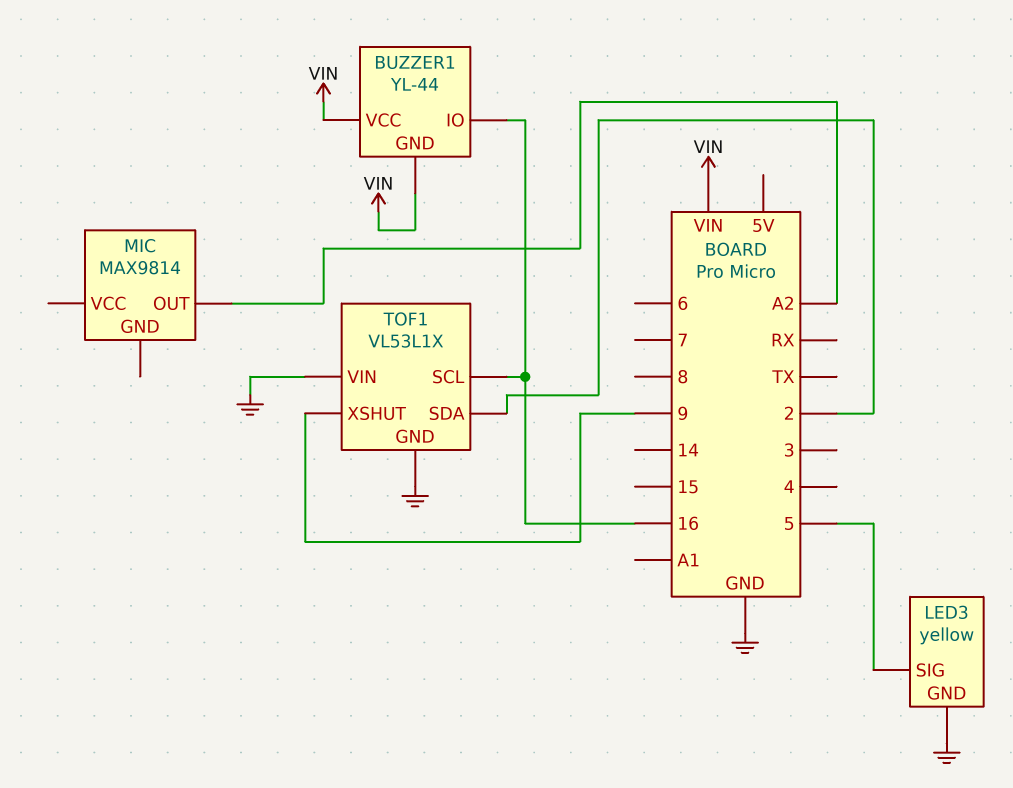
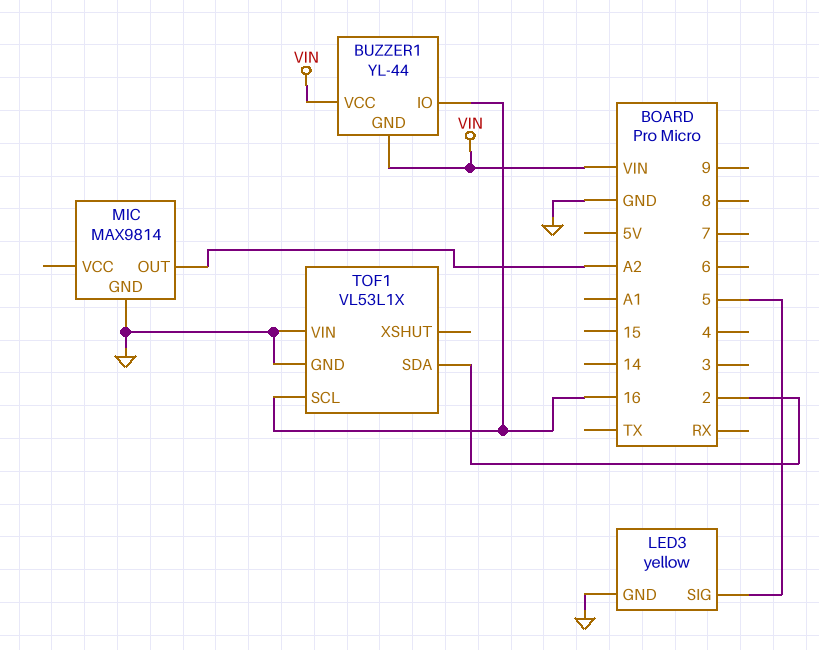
MIC pin GND: none -> GND
TOF1 pin XSHUT: 9 -> none

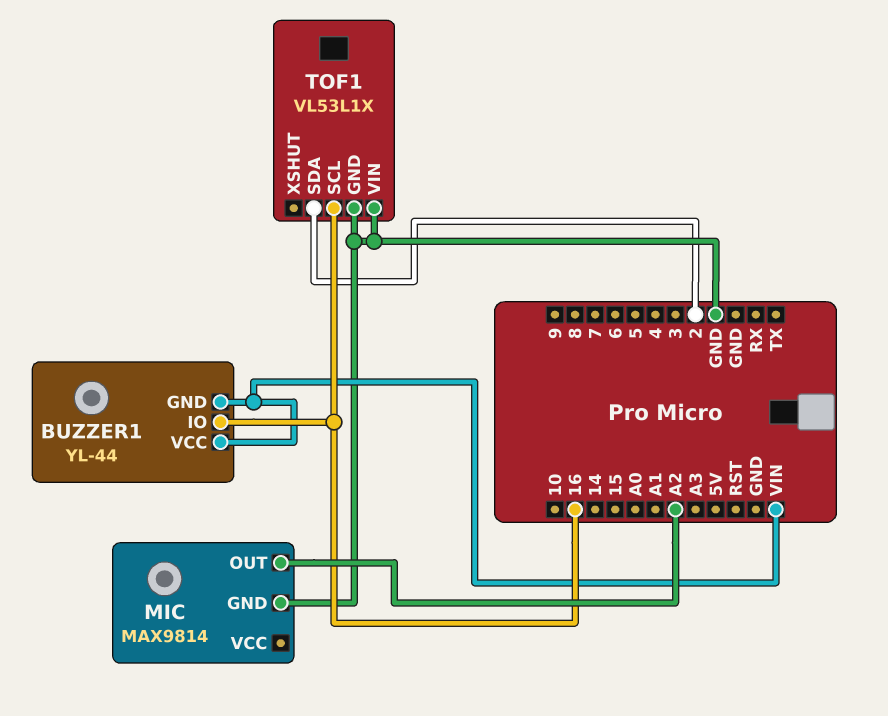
LED3: yellow -> none
LED3 pin GND: GND -> none
LED3 pin SIG: 5 -> none

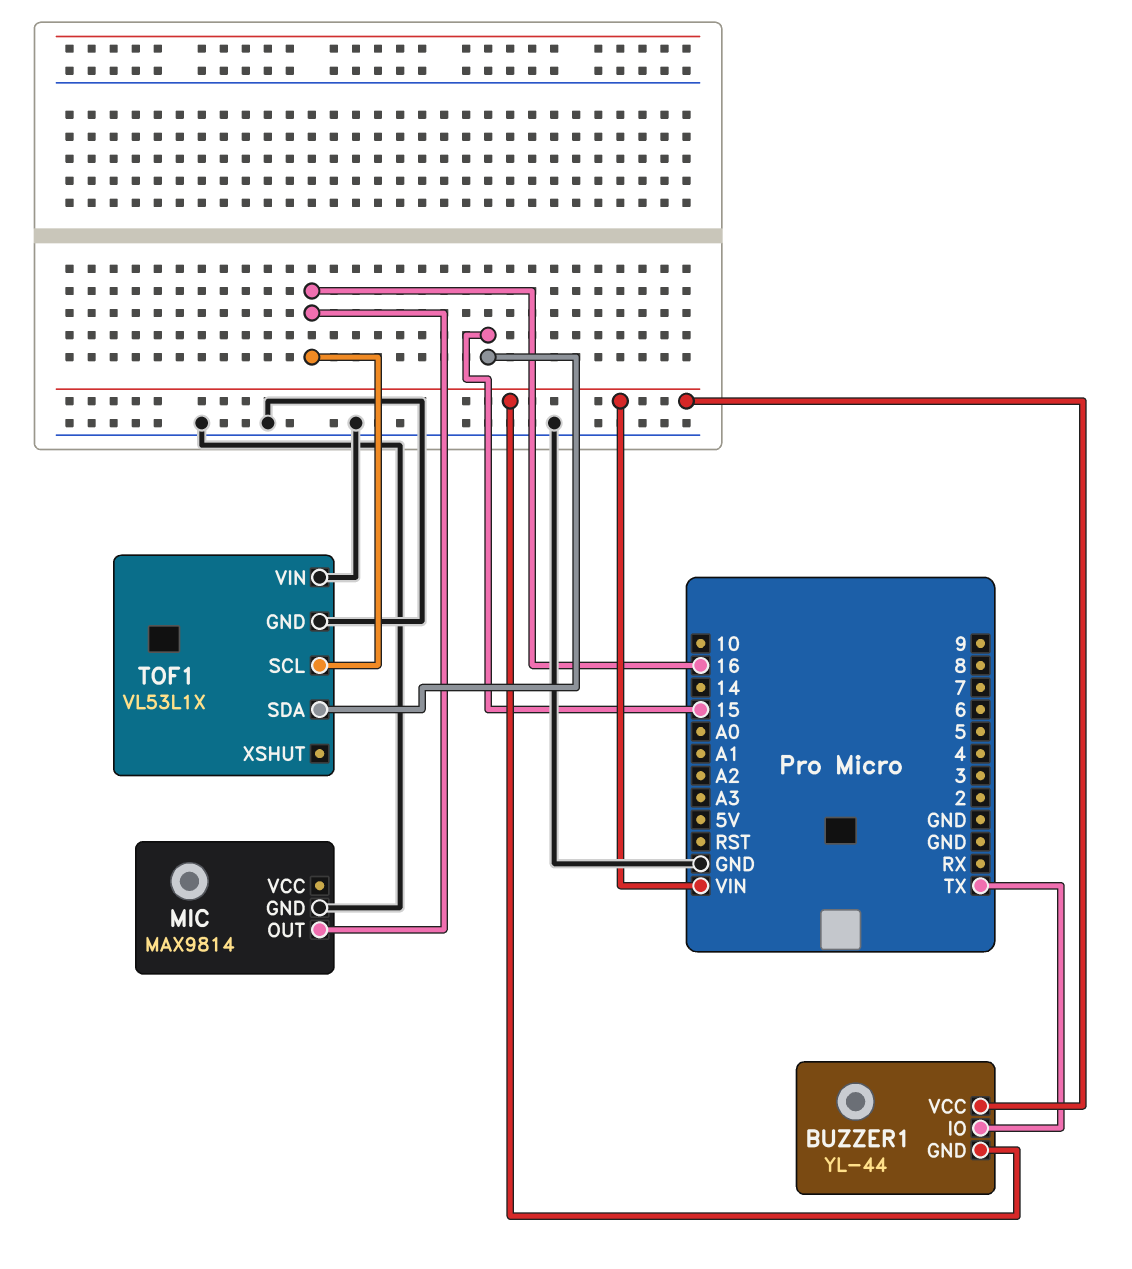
BUZZER1 pin IO: 16 -> TX
MIC pin OUT: A2 -> 16
TOF1 pin SDA: 2 -> 15

